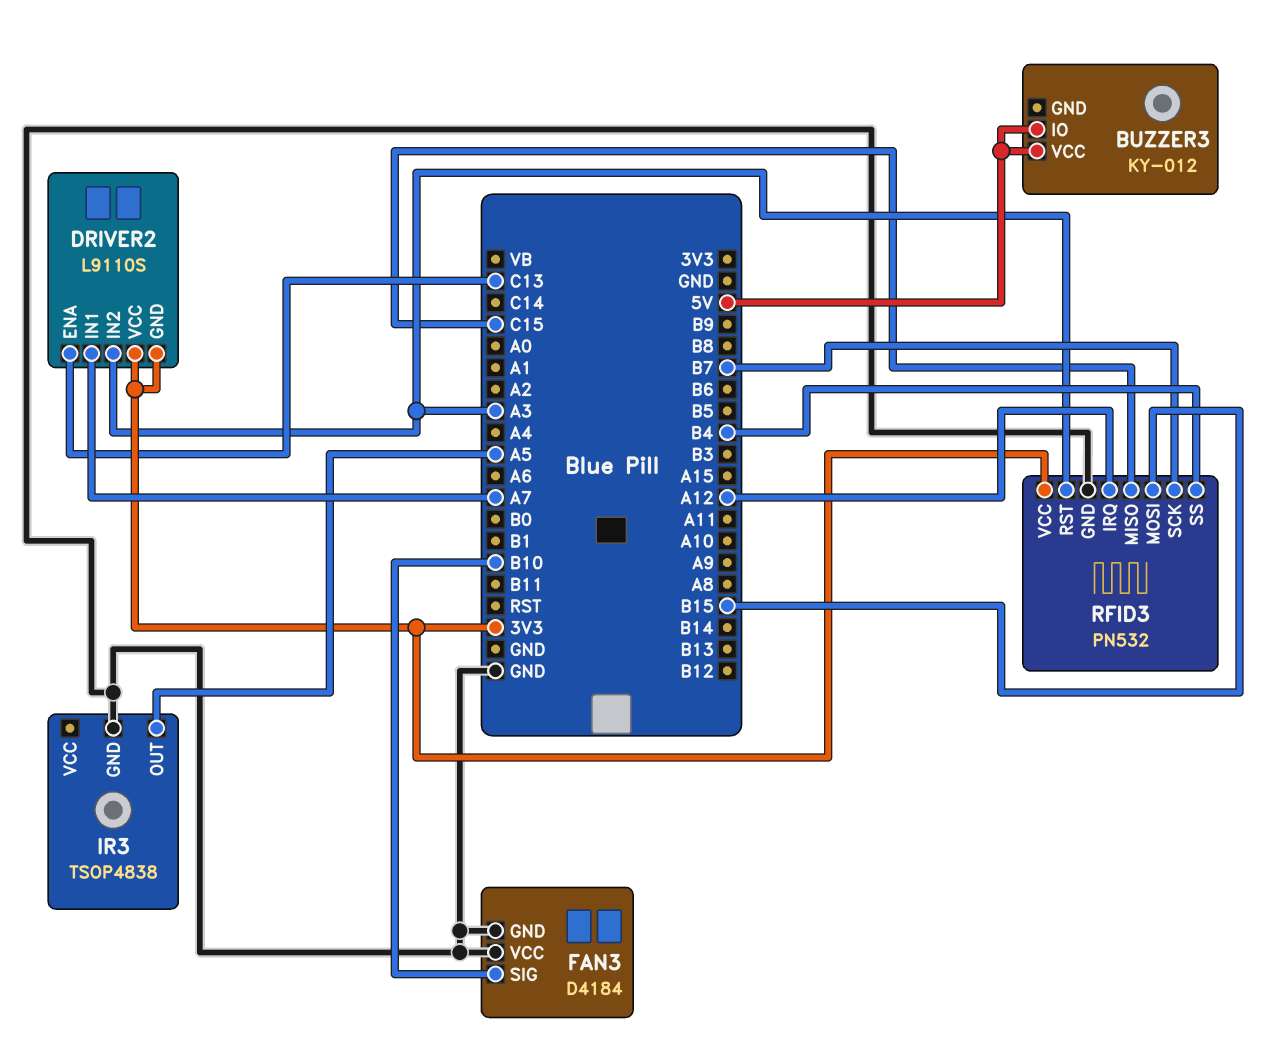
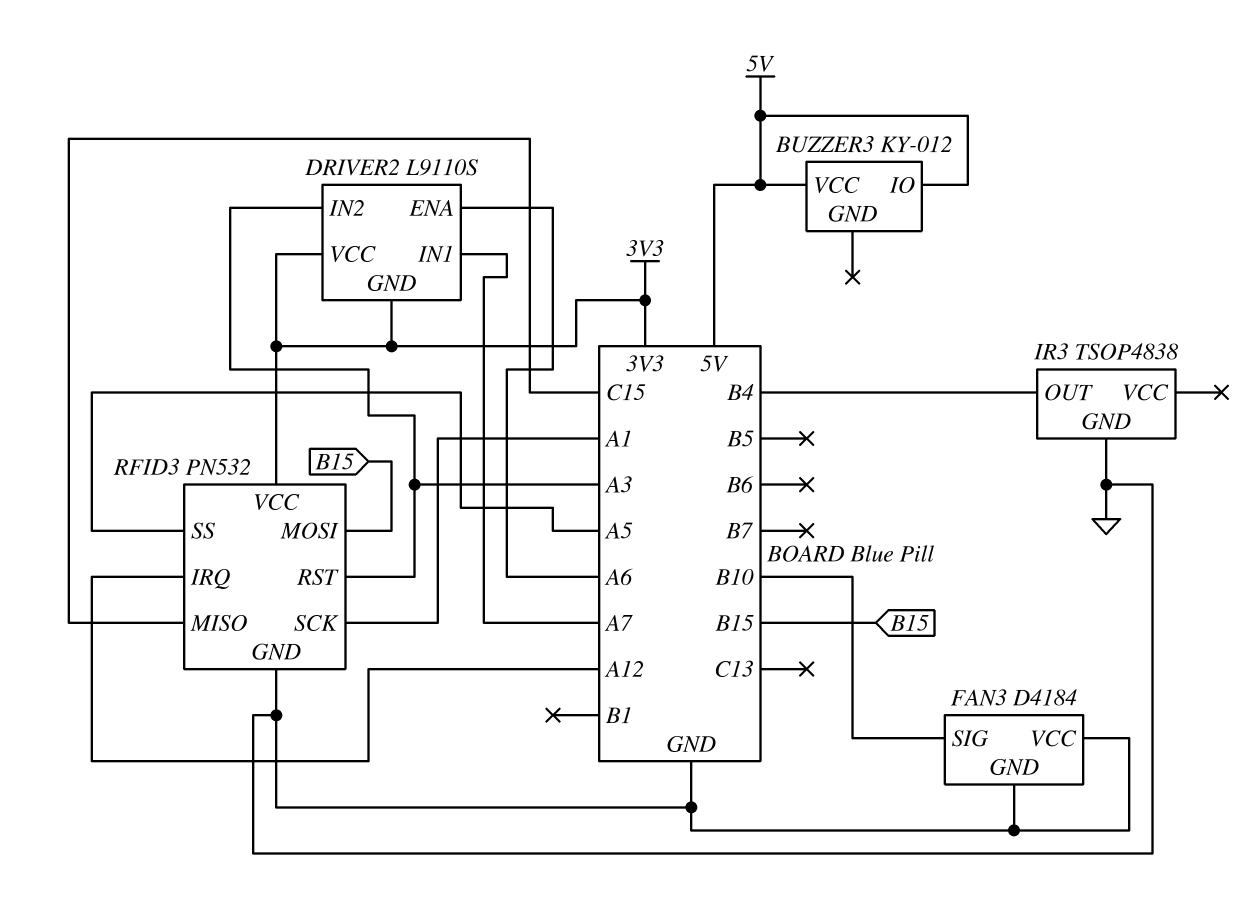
DRIVER2 pin ENA: C13 -> A6
IR3 pin OUT: A5 -> B4
RFID3 pin SCK: B7 -> A1
RFID3 pin SS: B4 -> A5

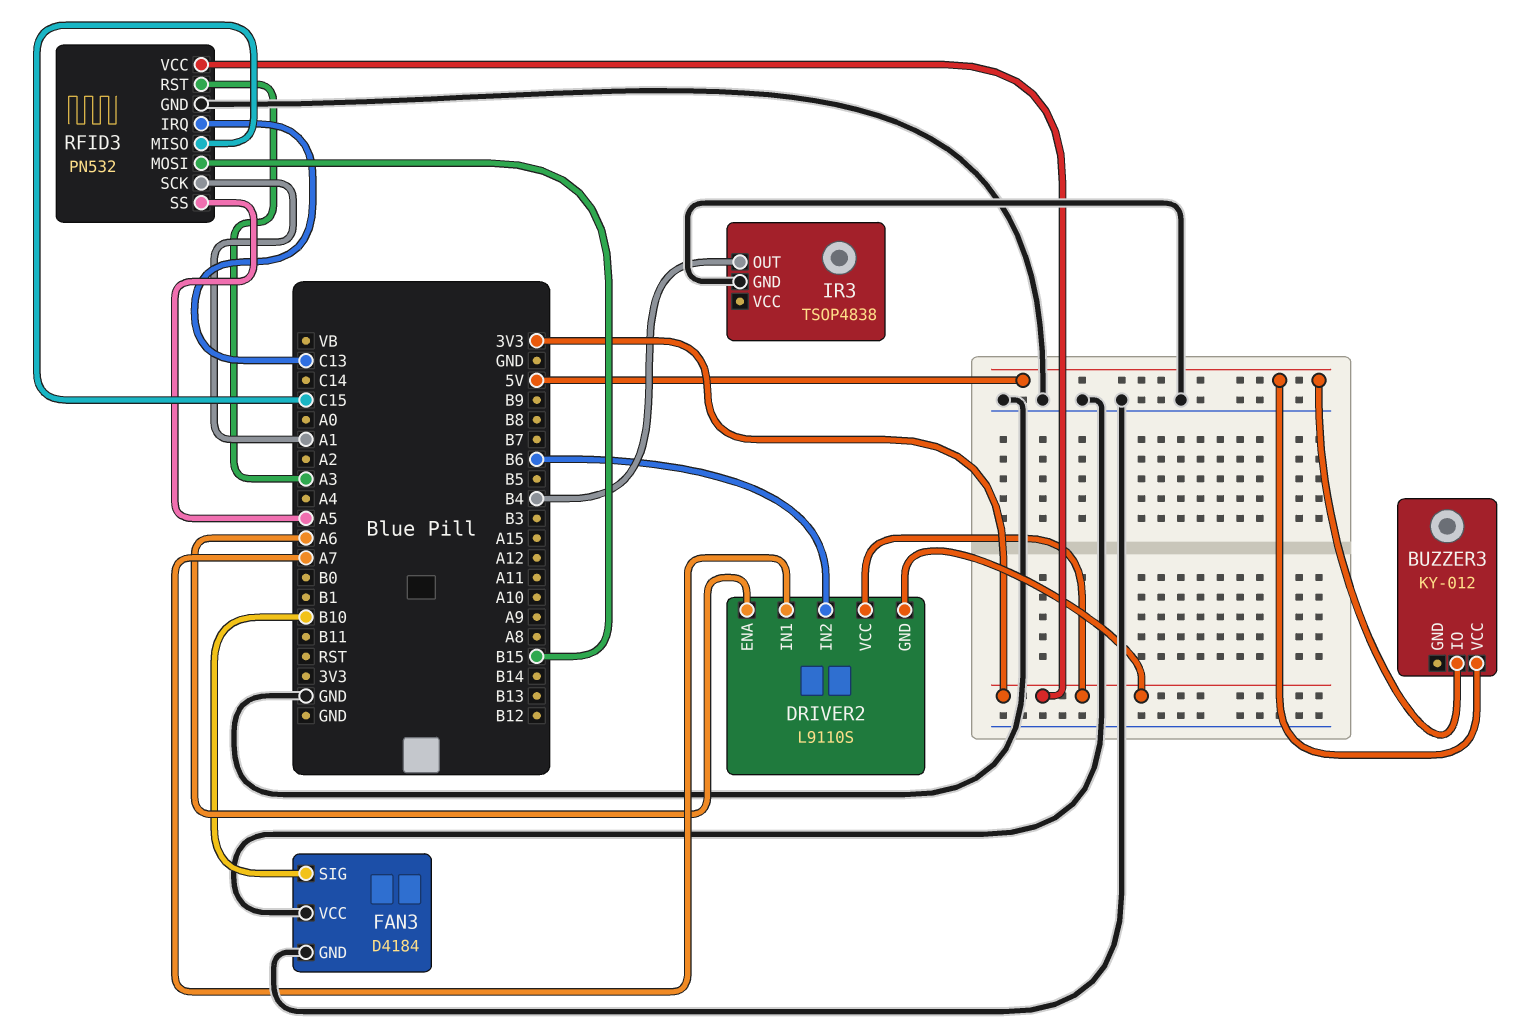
DRIVER2 pin IN2: A3 -> B6
RFID3 pin IRQ: A12 -> C13

